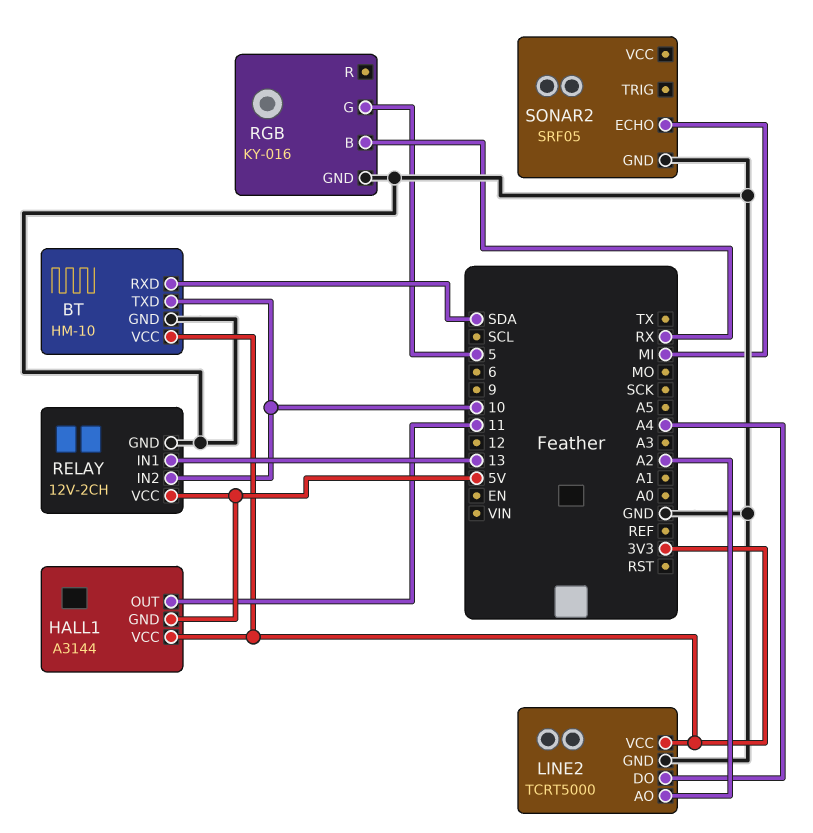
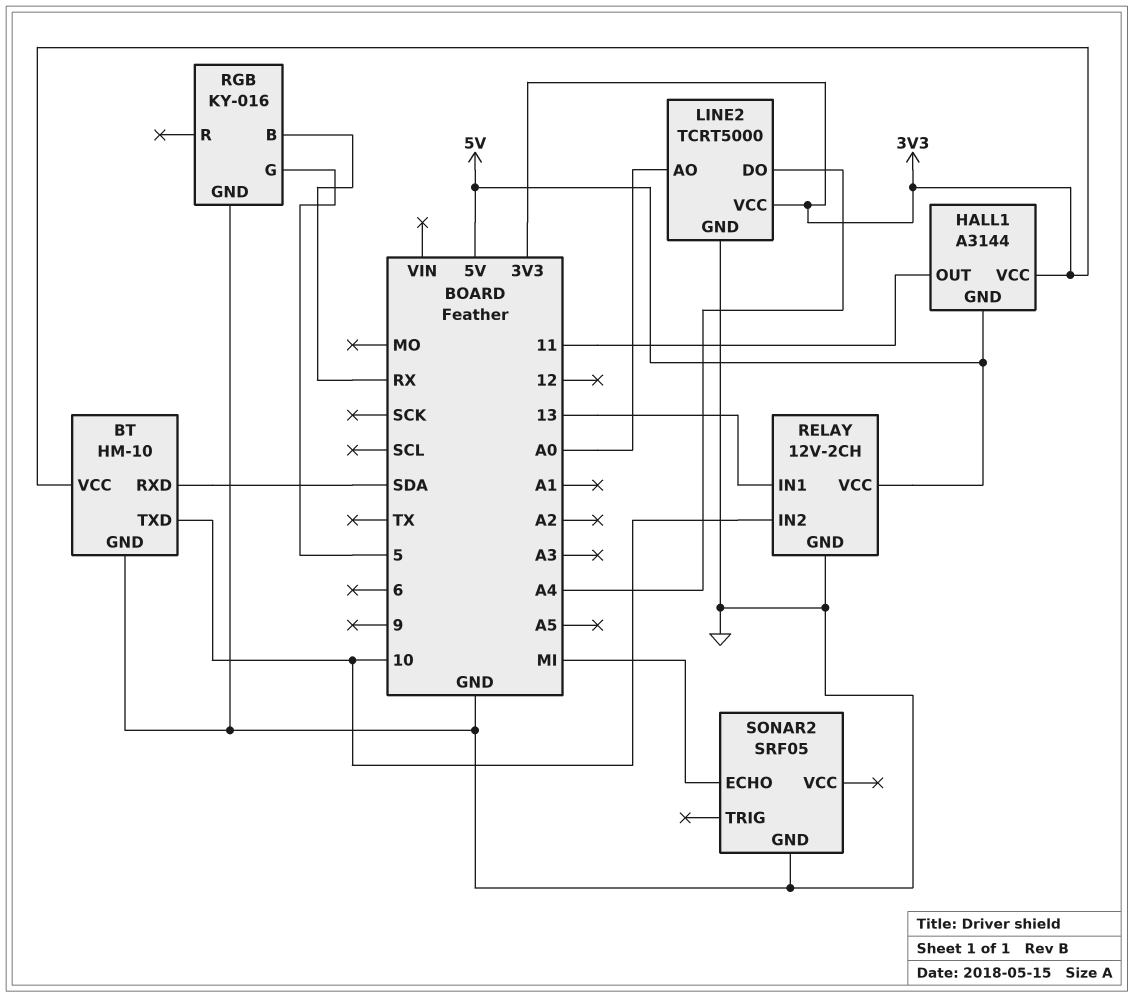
LINE2 pin AO: A2 -> A0

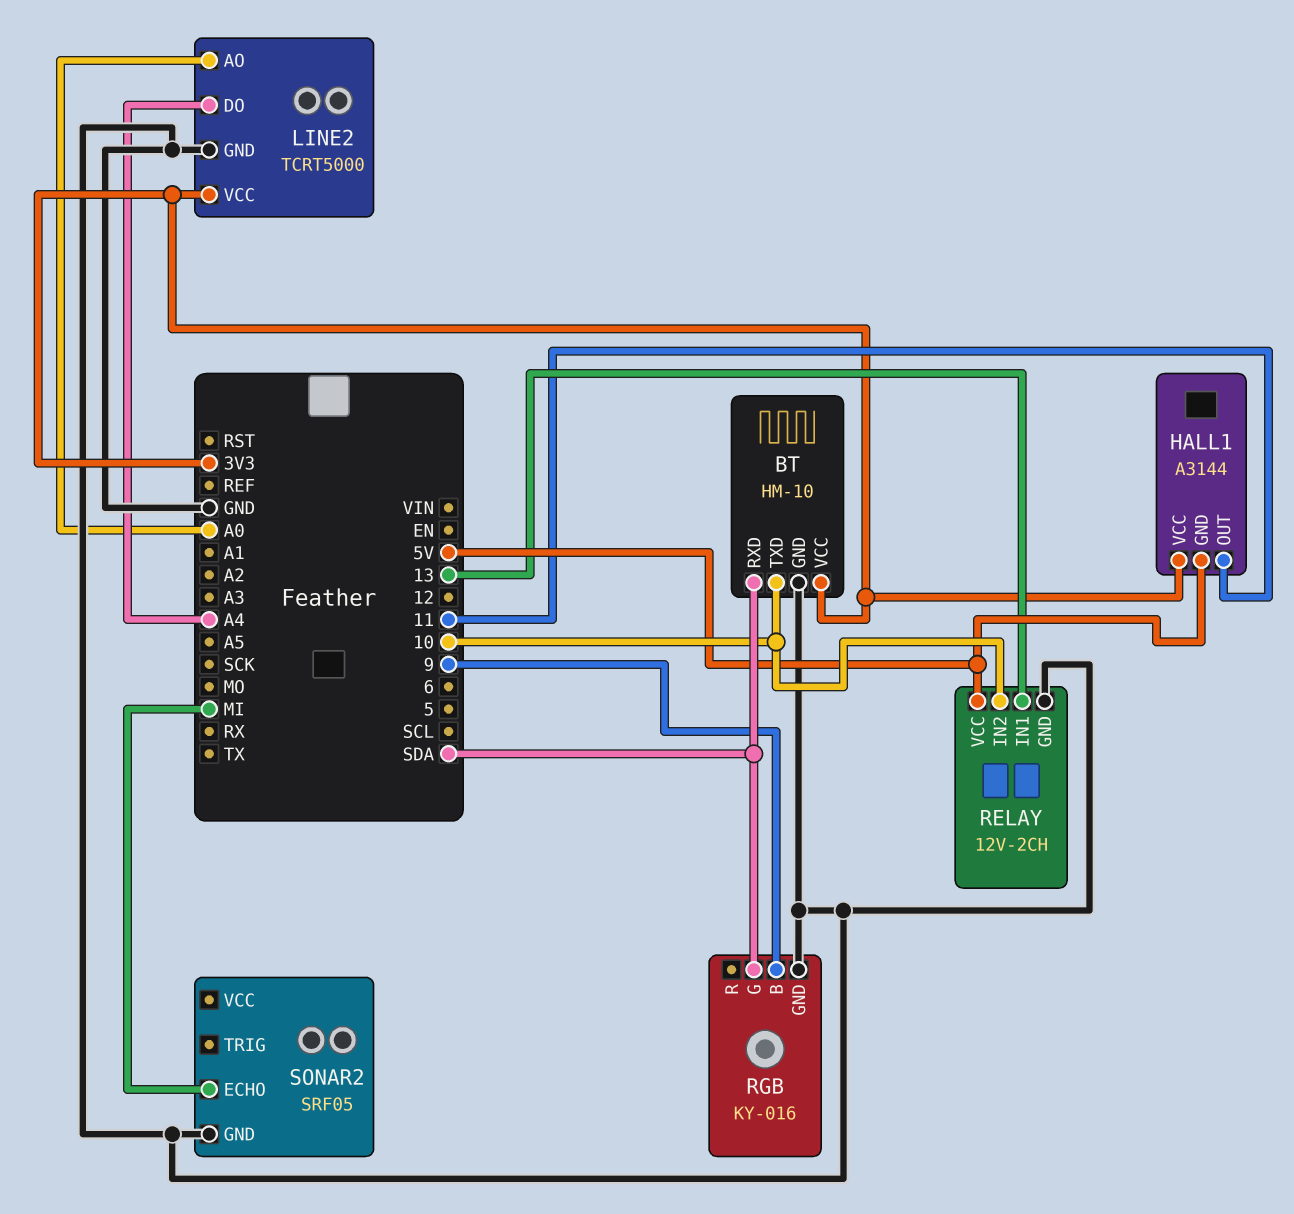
RGB pin B: RX -> 9
RGB pin G: 5 -> SDA

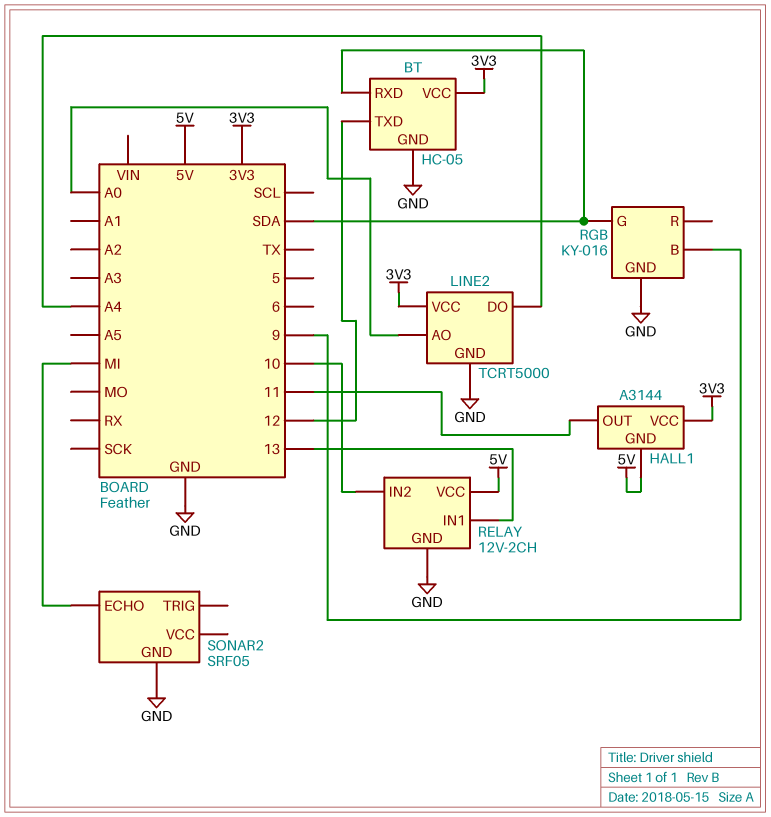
BT: HM-10 -> HC-05
BT pin TXD: 10 -> 12

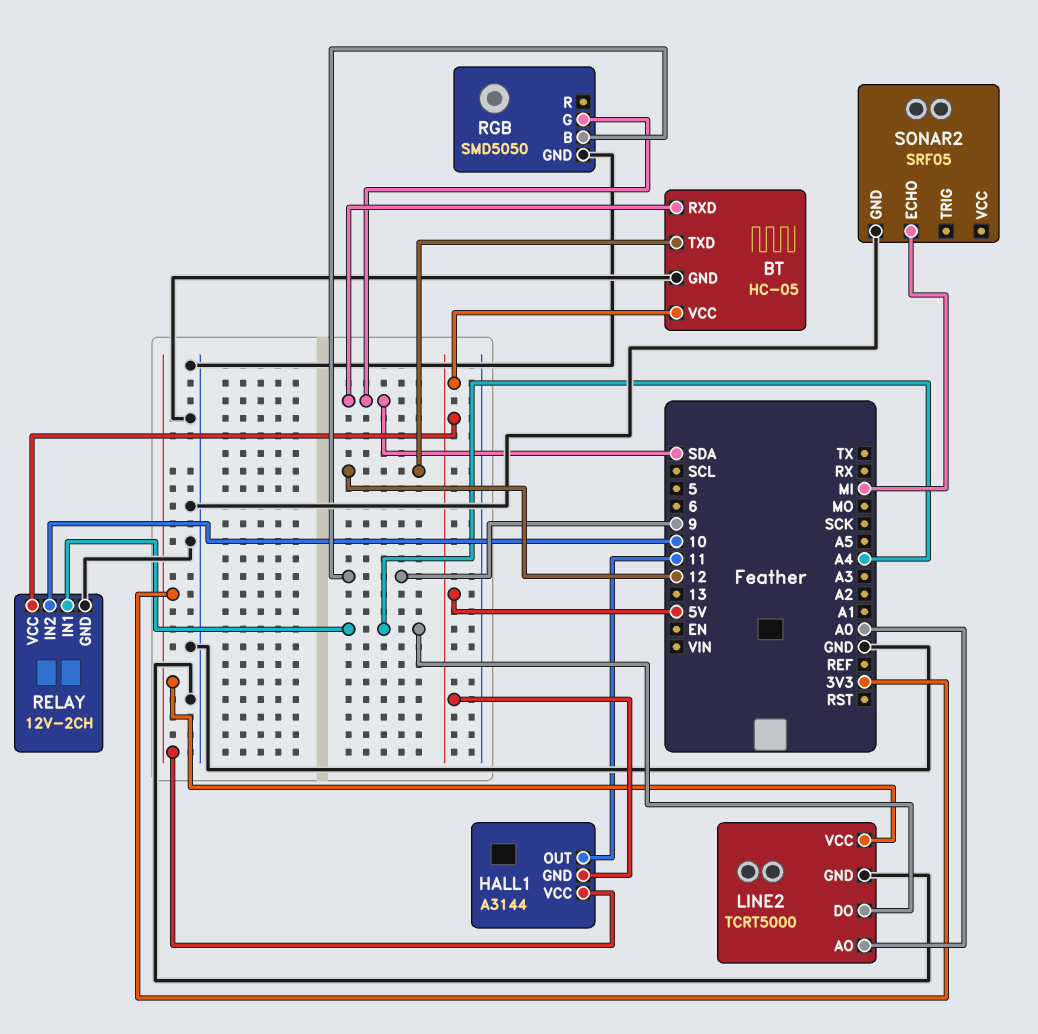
BT pin VCC: 3V3 -> 5V
RELAY pin IN1: 13 -> A4
RGB: KY-016 -> SMD5050

